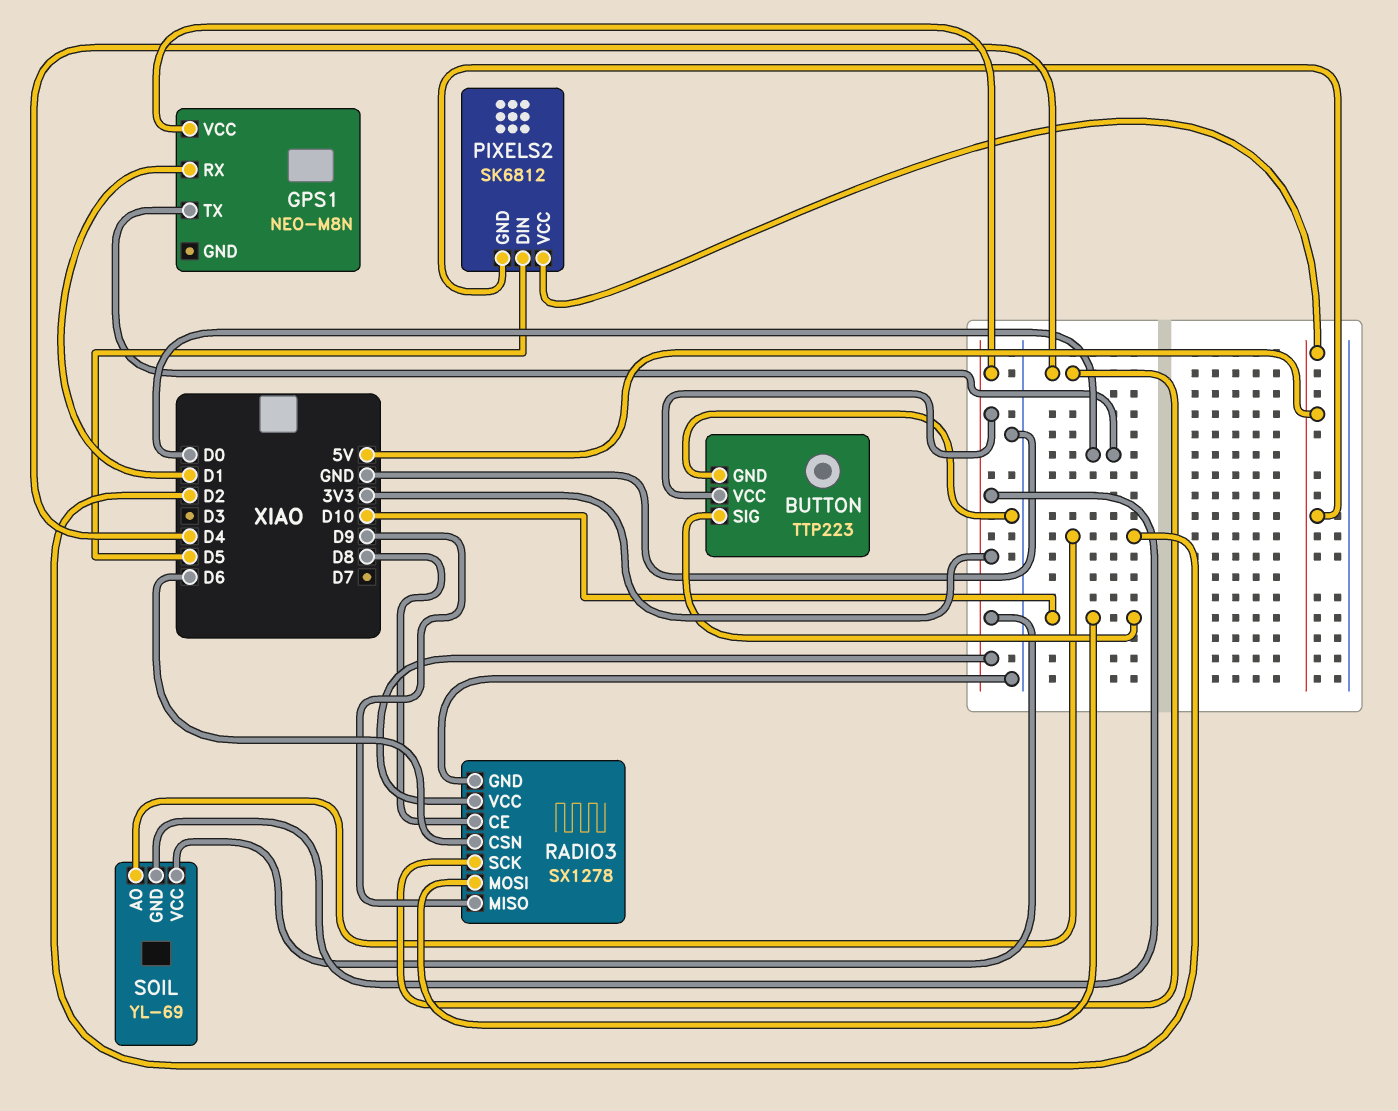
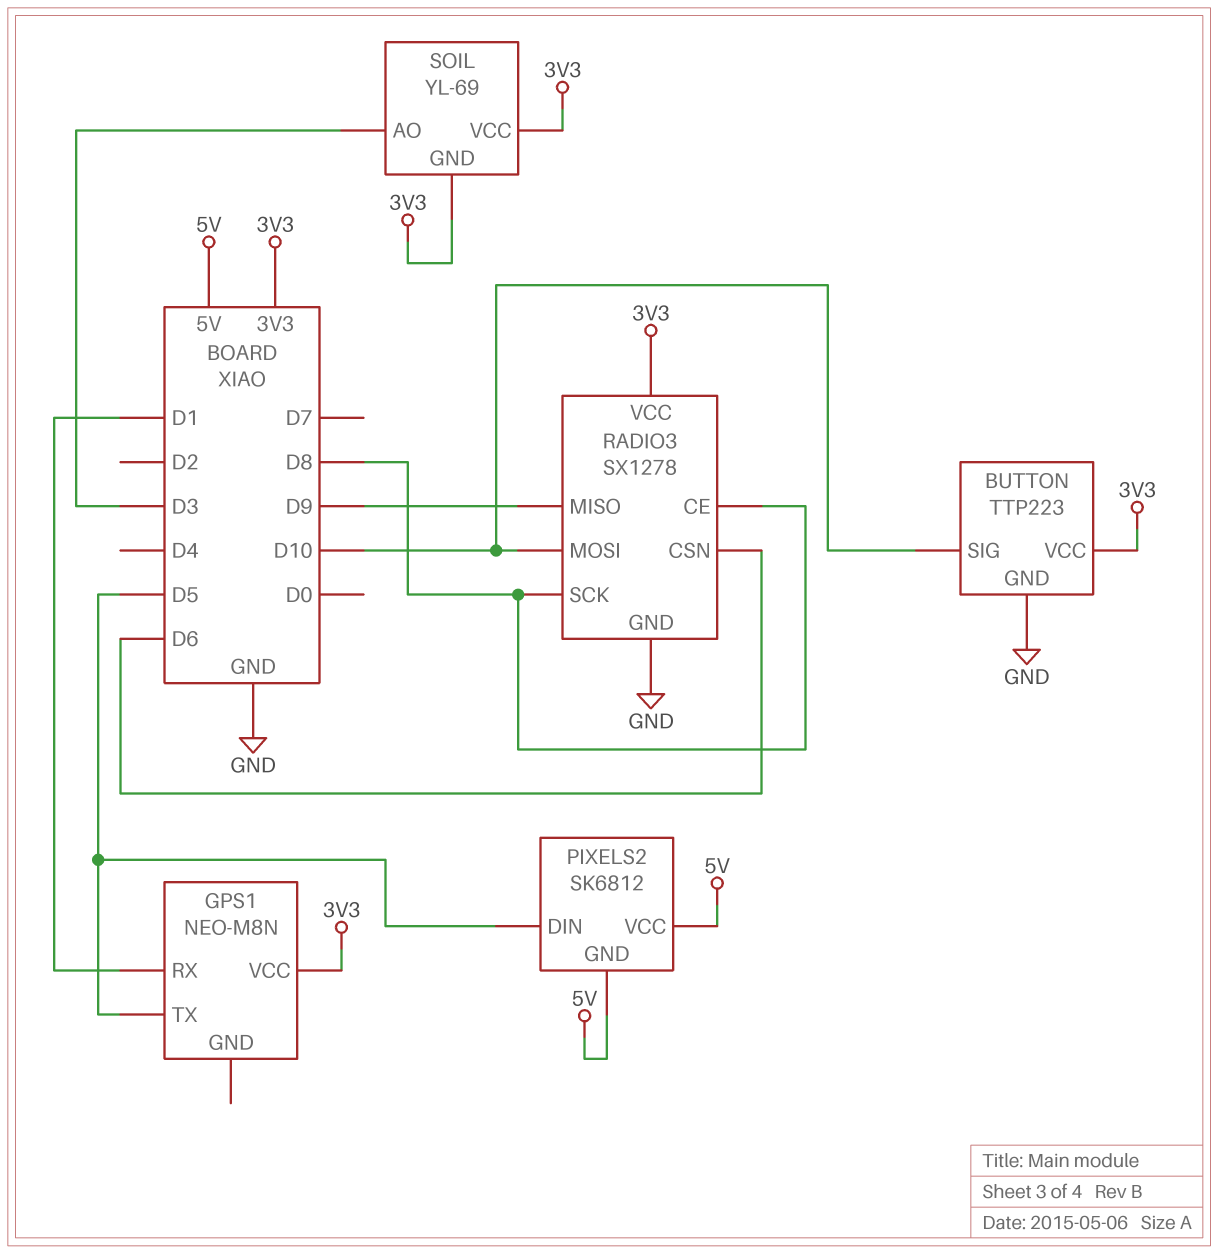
GPS1 pin TX: D0 -> D5
RADIO3 pin SCK: D4 -> D8
SOIL pin AO: D2 -> D3

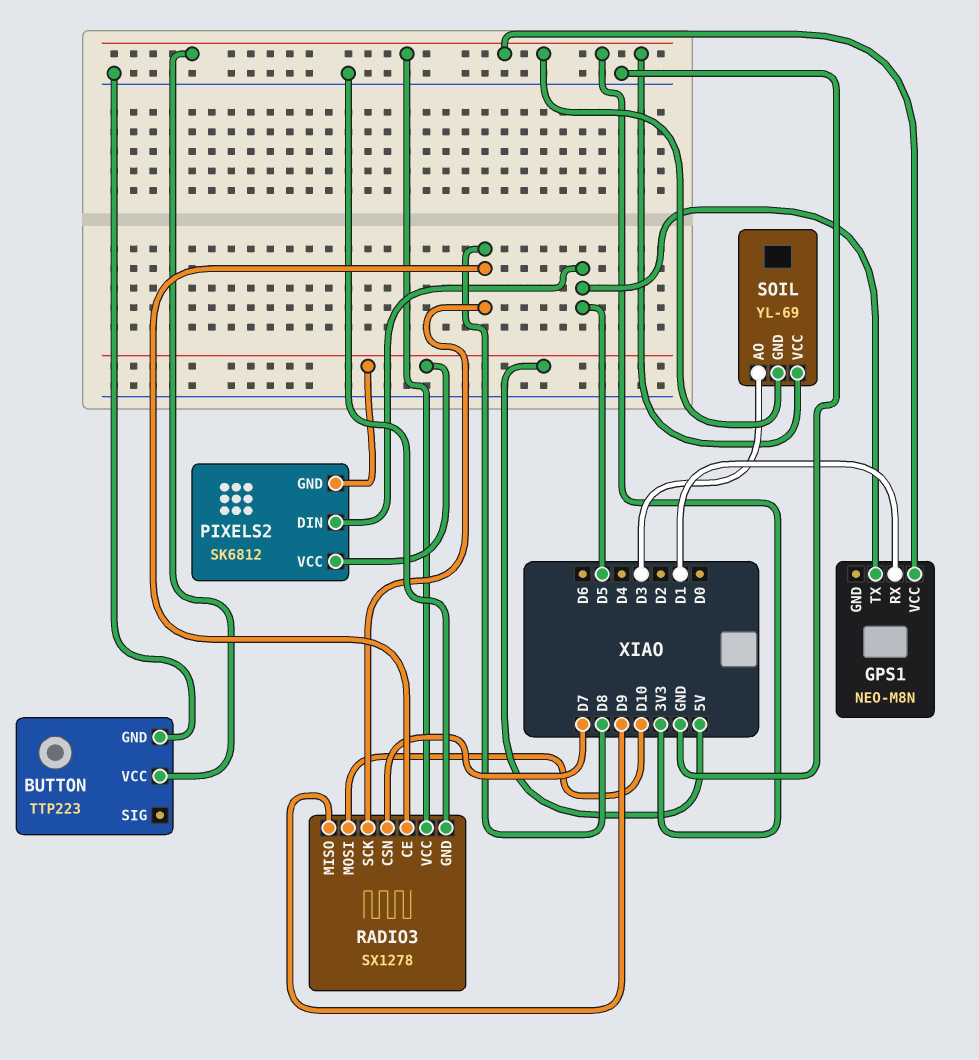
BUTTON pin SIG: D10 -> none
RADIO3 pin CSN: D6 -> D7

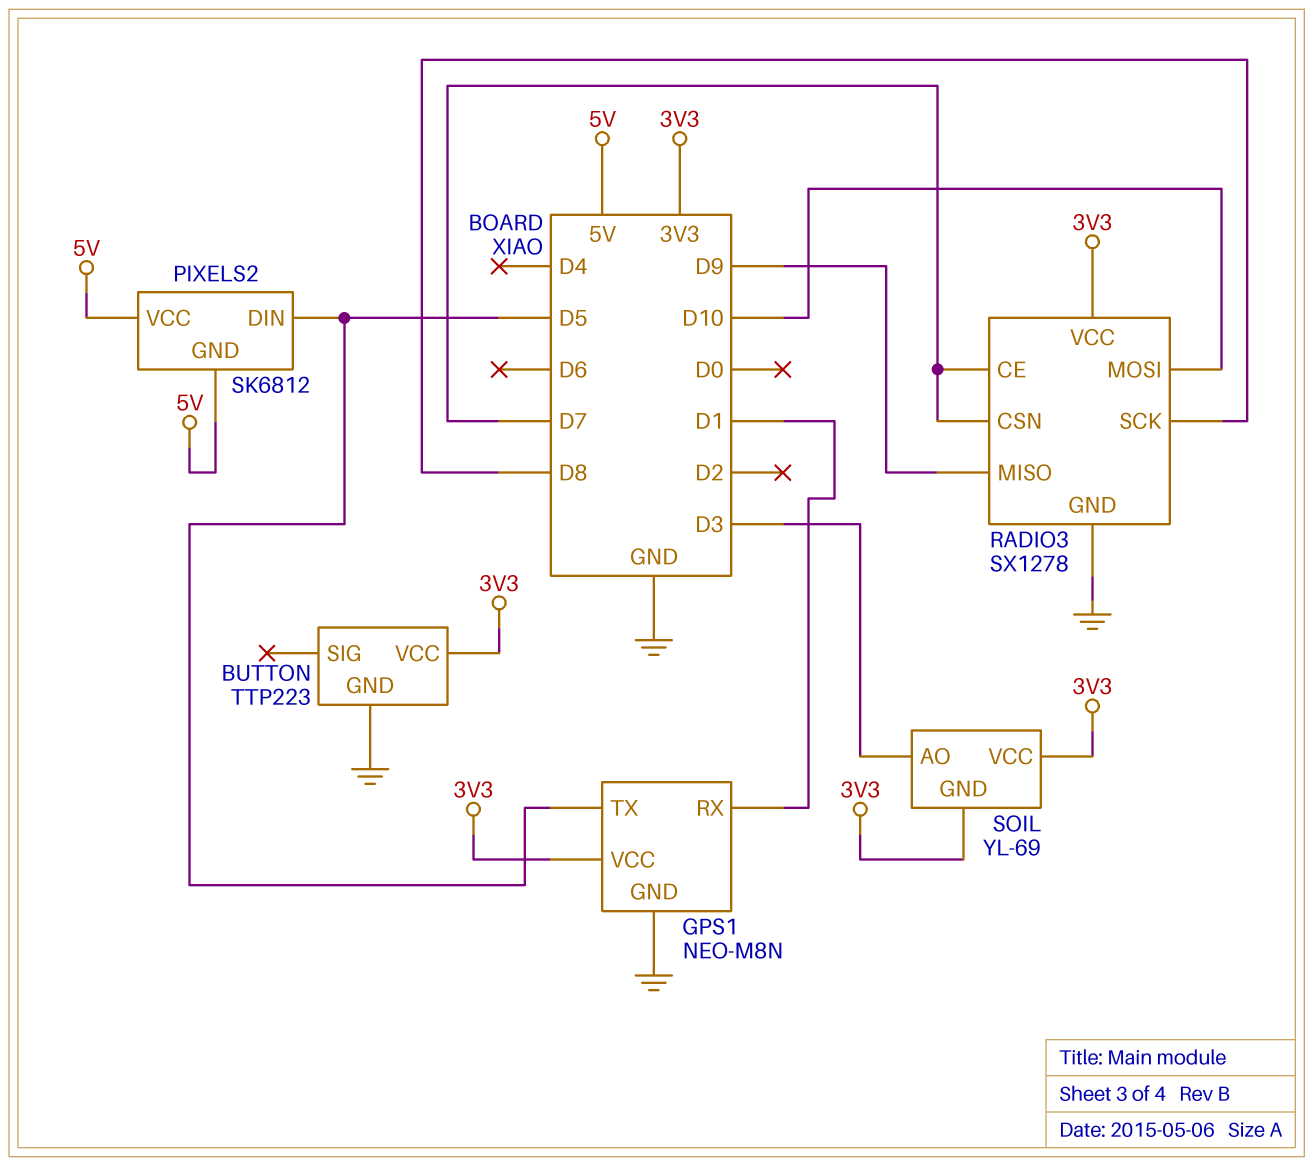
GPS1 pin GND: none -> GND
RADIO3 pin CE: D8 -> D7

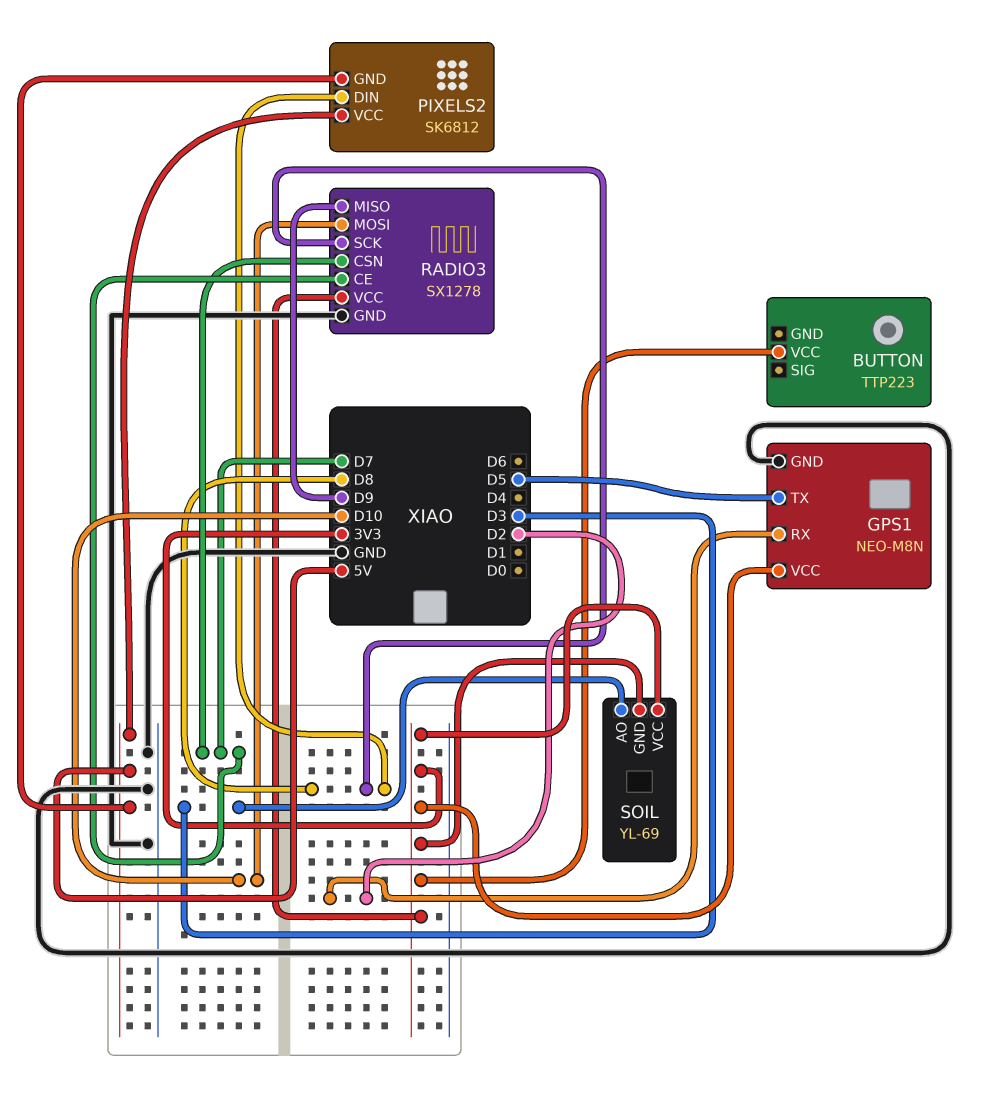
BUTTON pin GND: GND -> none
GPS1 pin RX: D1 -> D2
PIXELS2 pin DIN: D5 -> D8

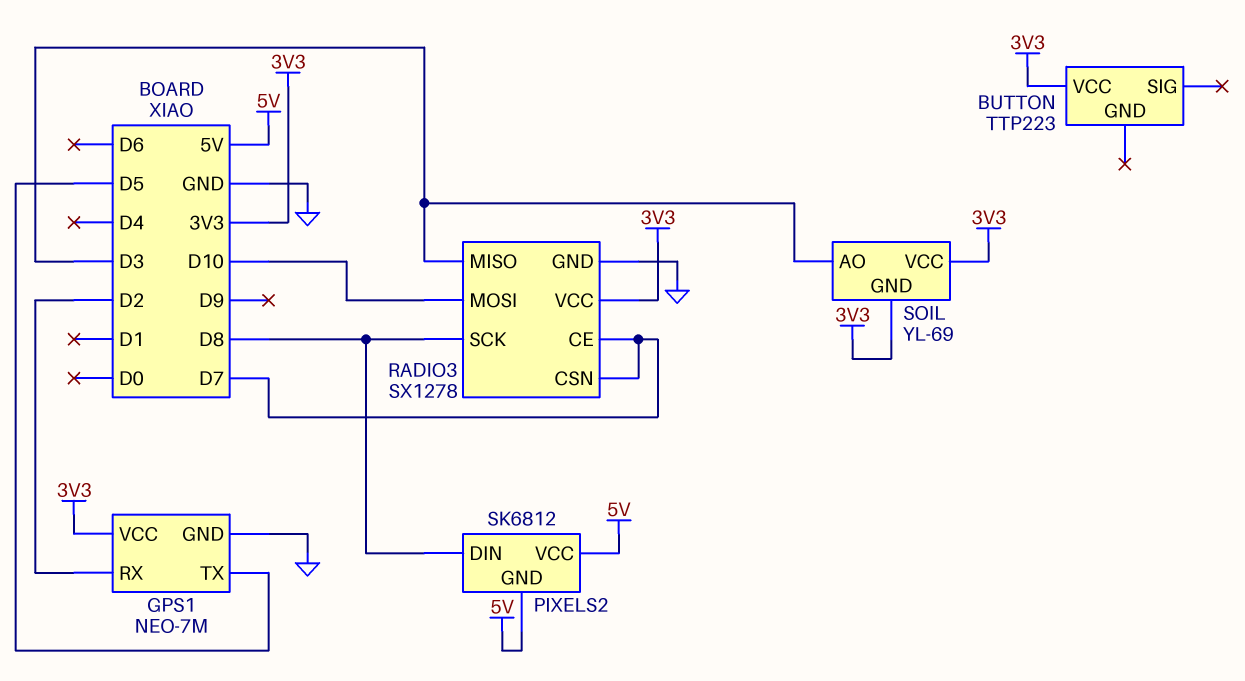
GPS1: NEO-M8N -> NEO-7M
RADIO3 pin MISO: D9 -> D3

